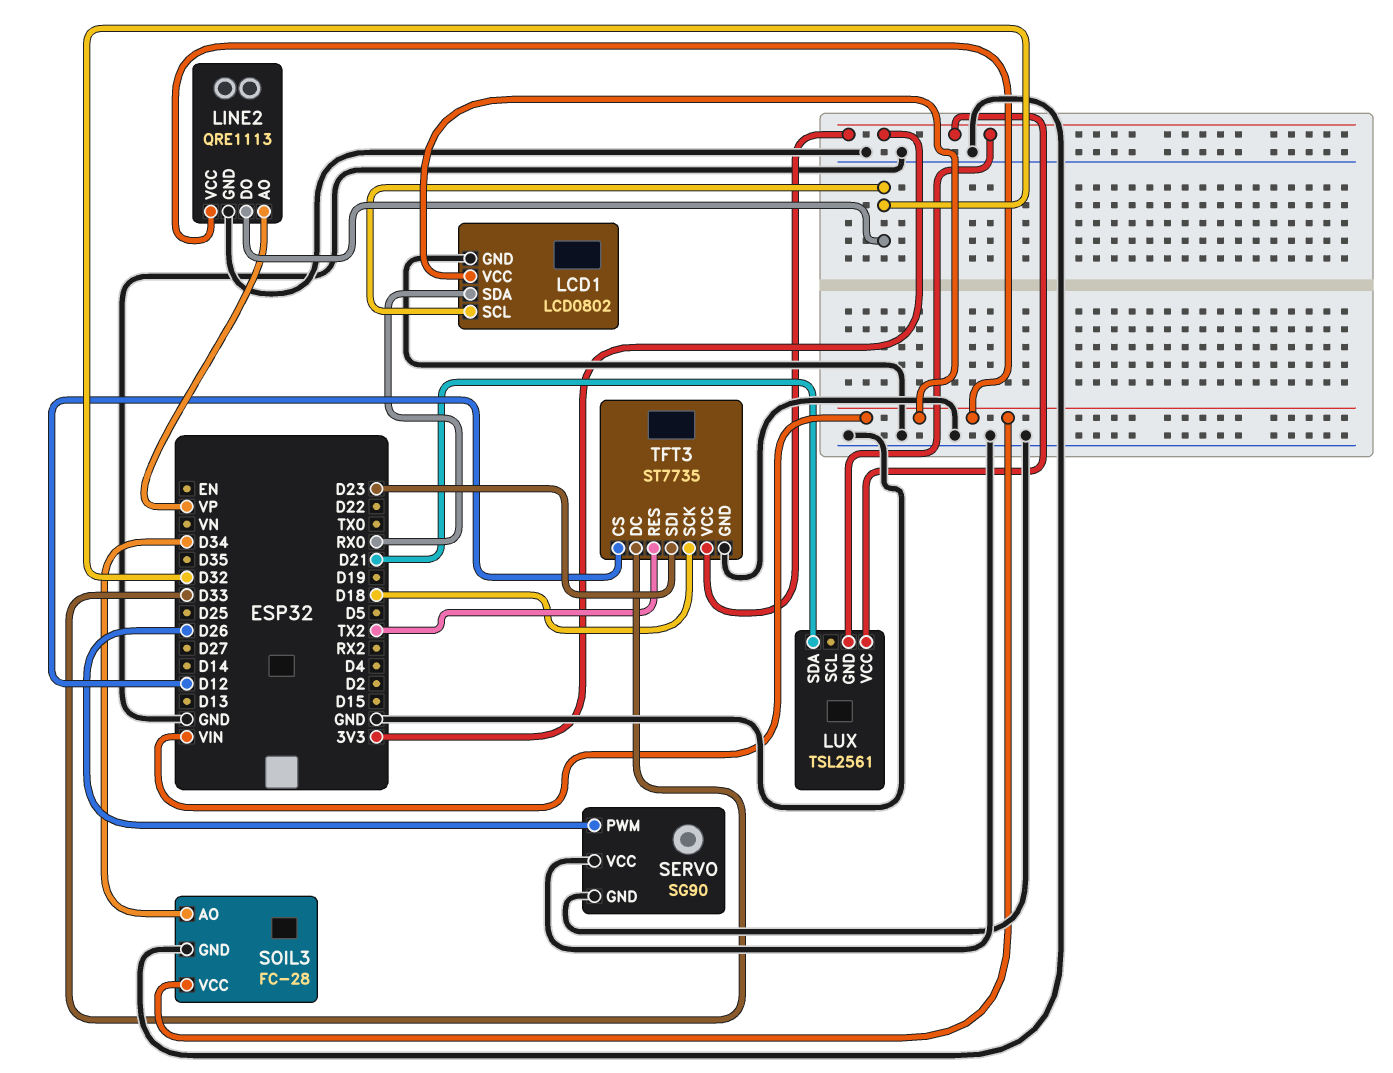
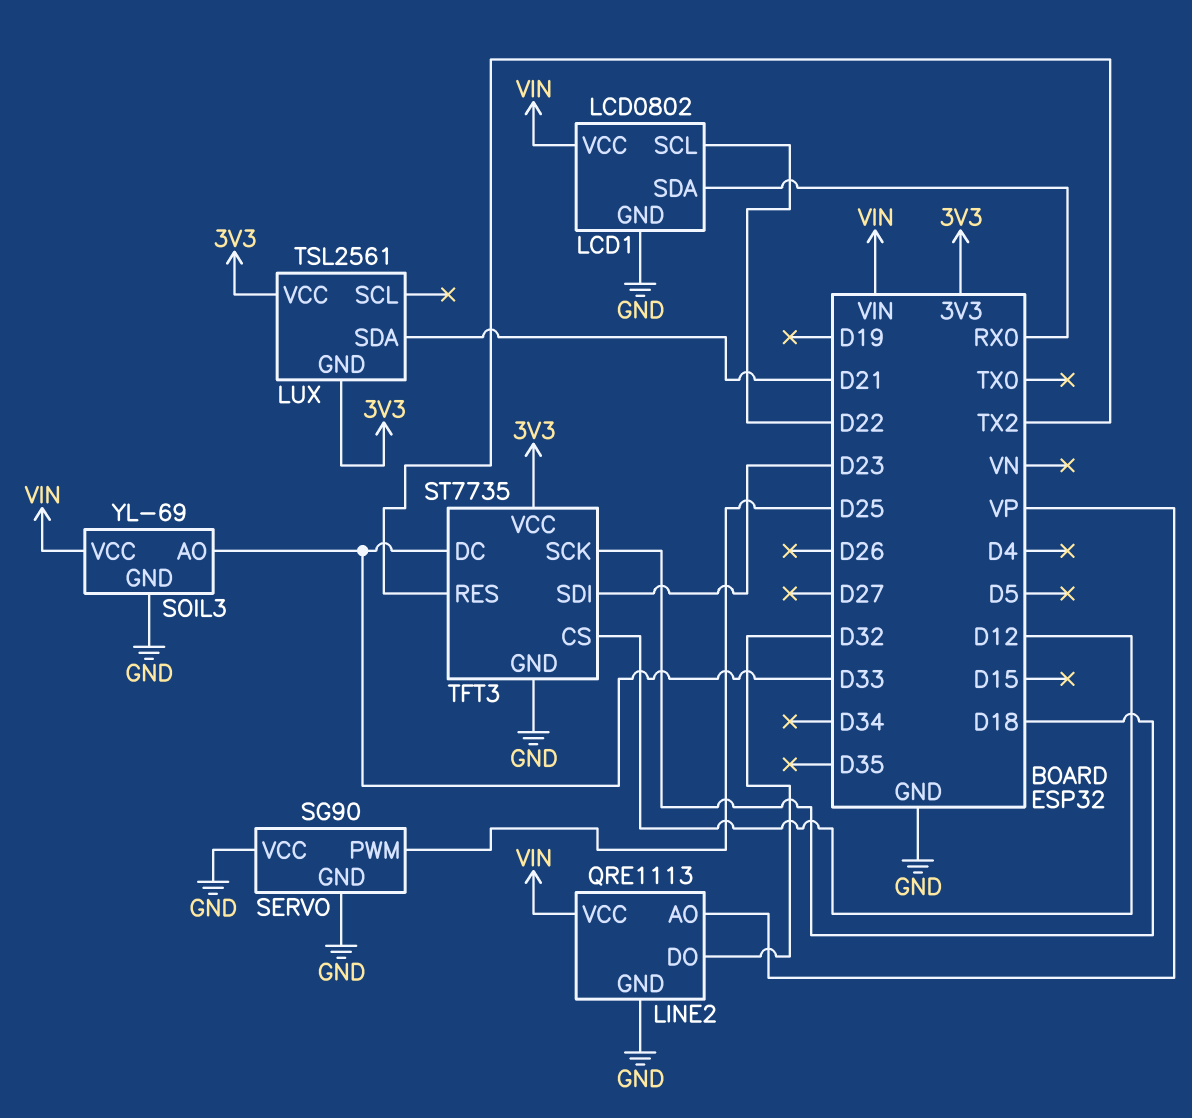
LCD1 pin SCL: D32 -> D22
SERVO pin PWM: D26 -> D25
SOIL3: FC-28 -> YL-69
SOIL3 pin AO: D34 -> D33

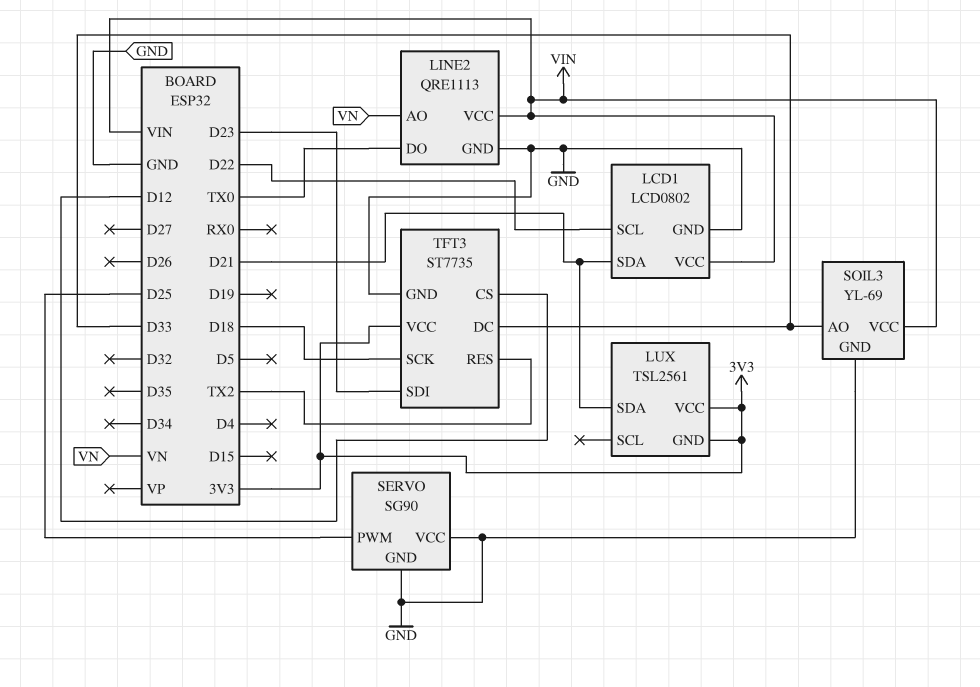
LCD1 pin SDA: RX0 -> D21
LINE2 pin AO: VP -> VN
LINE2 pin DO: D32 -> TX0

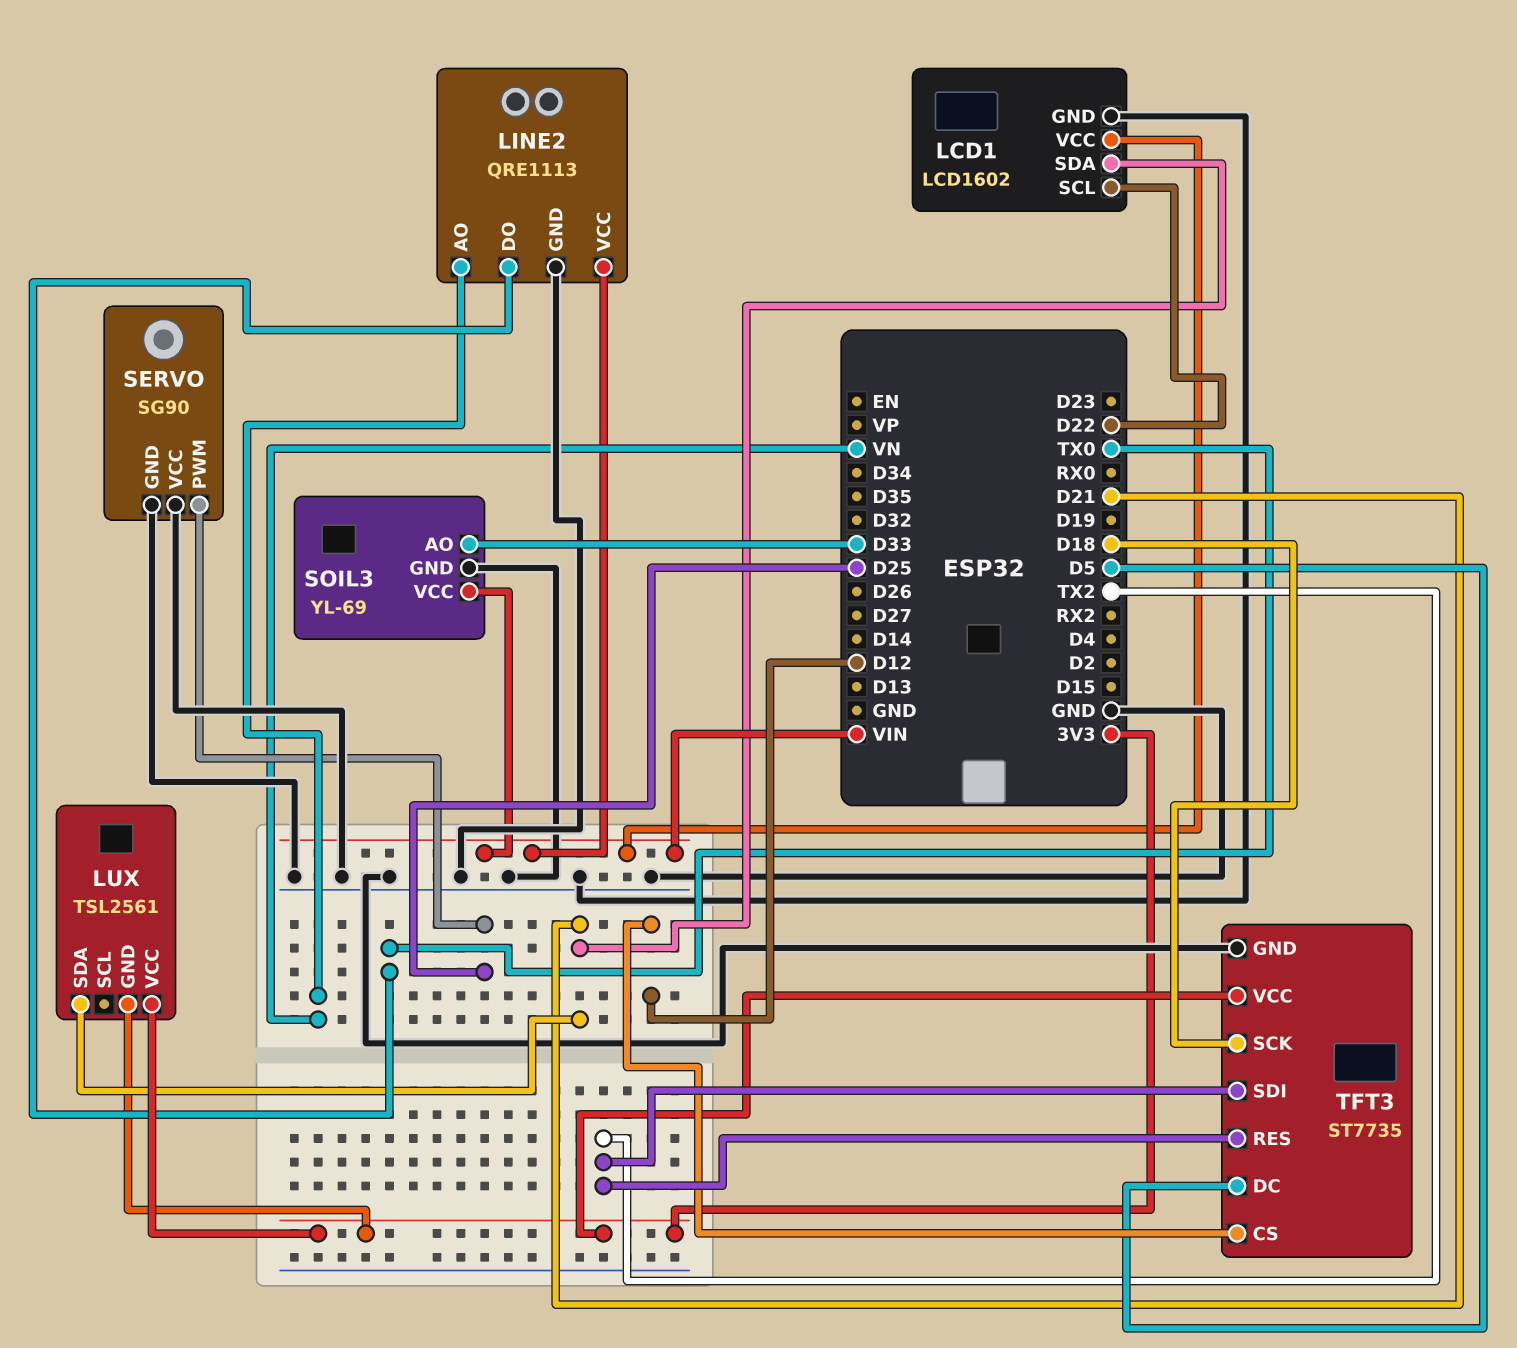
LCD1: LCD0802 -> LCD1602
TFT3 pin DC: D33 -> D5
TFT3 pin SDI: D23 -> TX2

